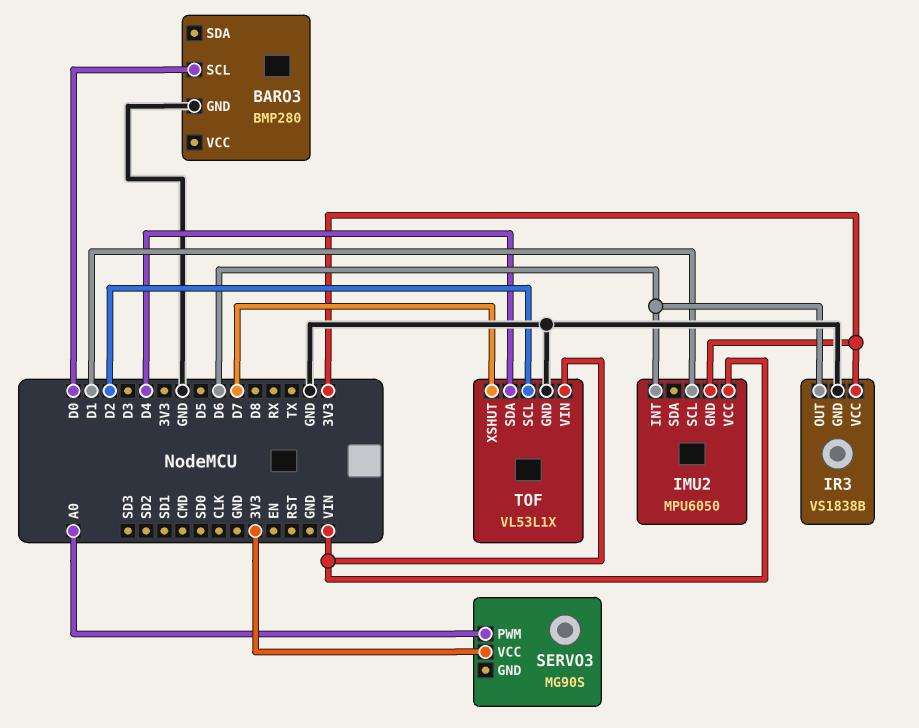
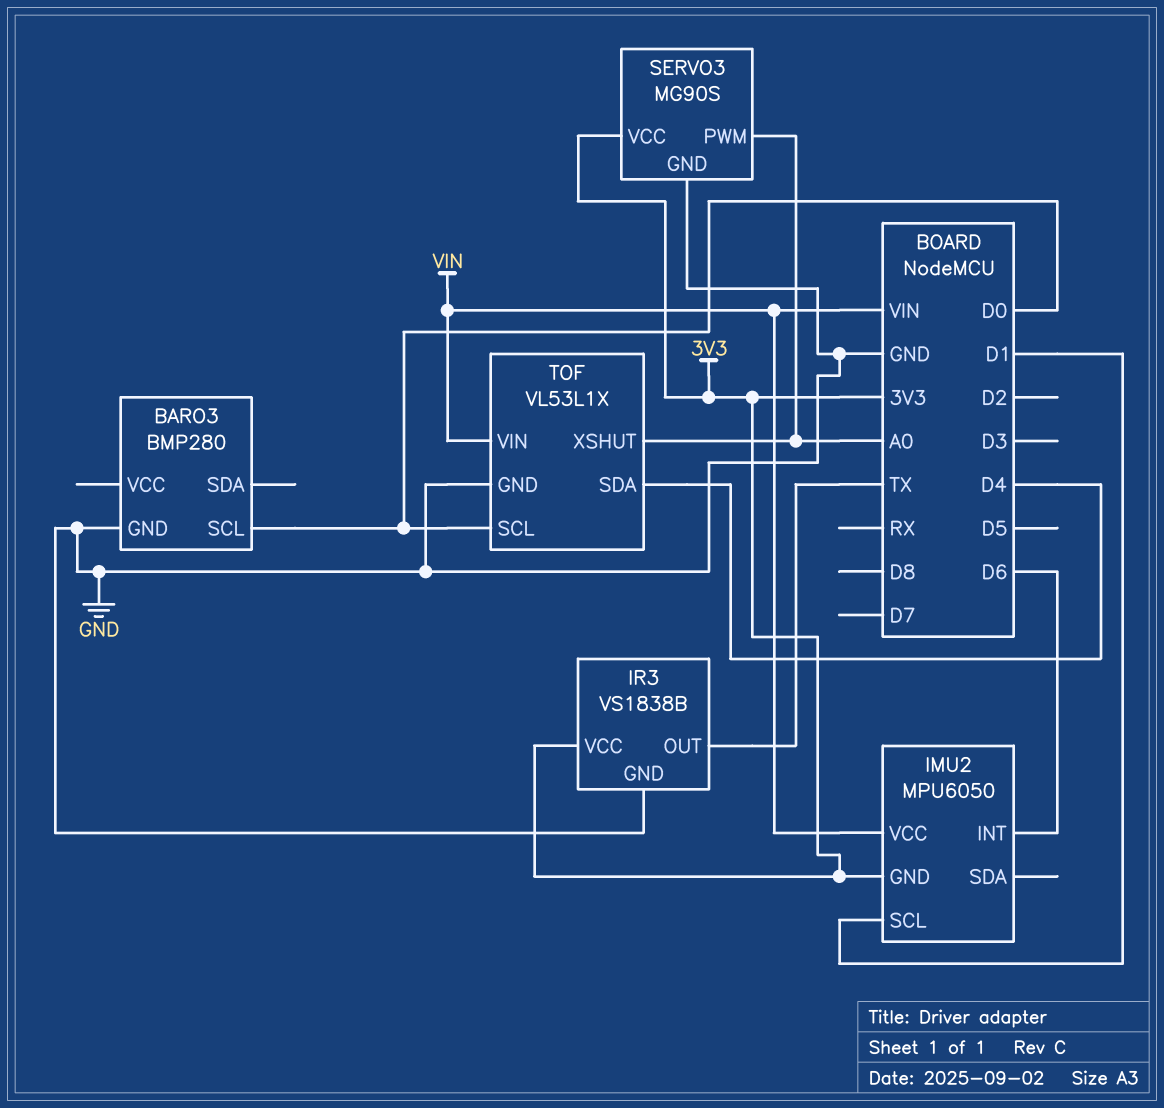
IR3 pin OUT: D6 -> TX
SERVO3 pin GND: none -> GND
TOF pin SCL: D2 -> D0
TOF pin XSHUT: D7 -> A0

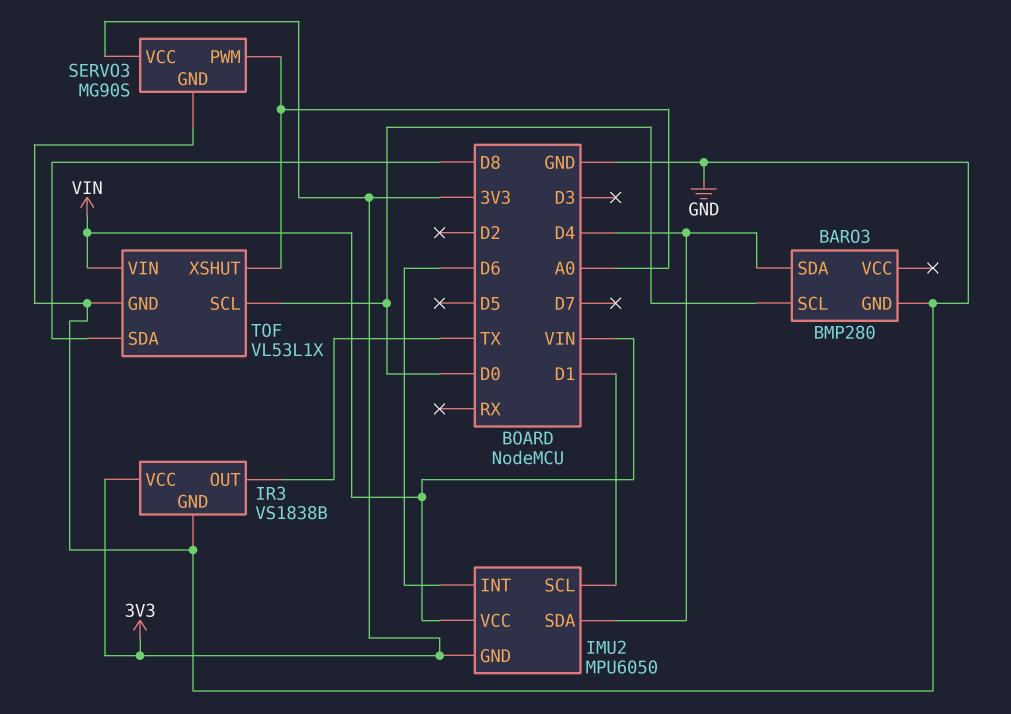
BARO3 pin SDA: none -> D4
IMU2 pin SDA: none -> D4
TOF pin SDA: D4 -> D8

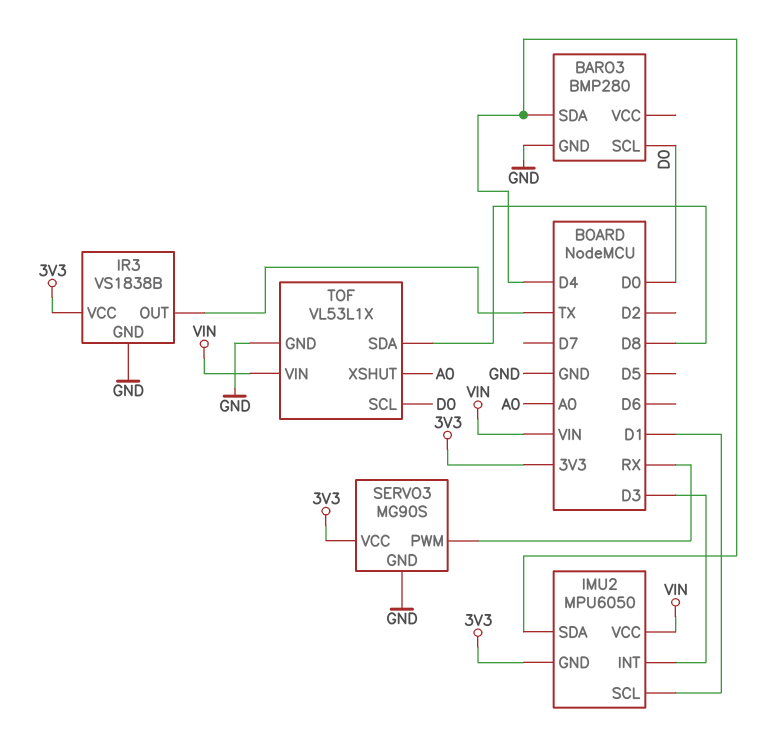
IMU2 pin INT: D6 -> D3
SERVO3 pin PWM: A0 -> RX

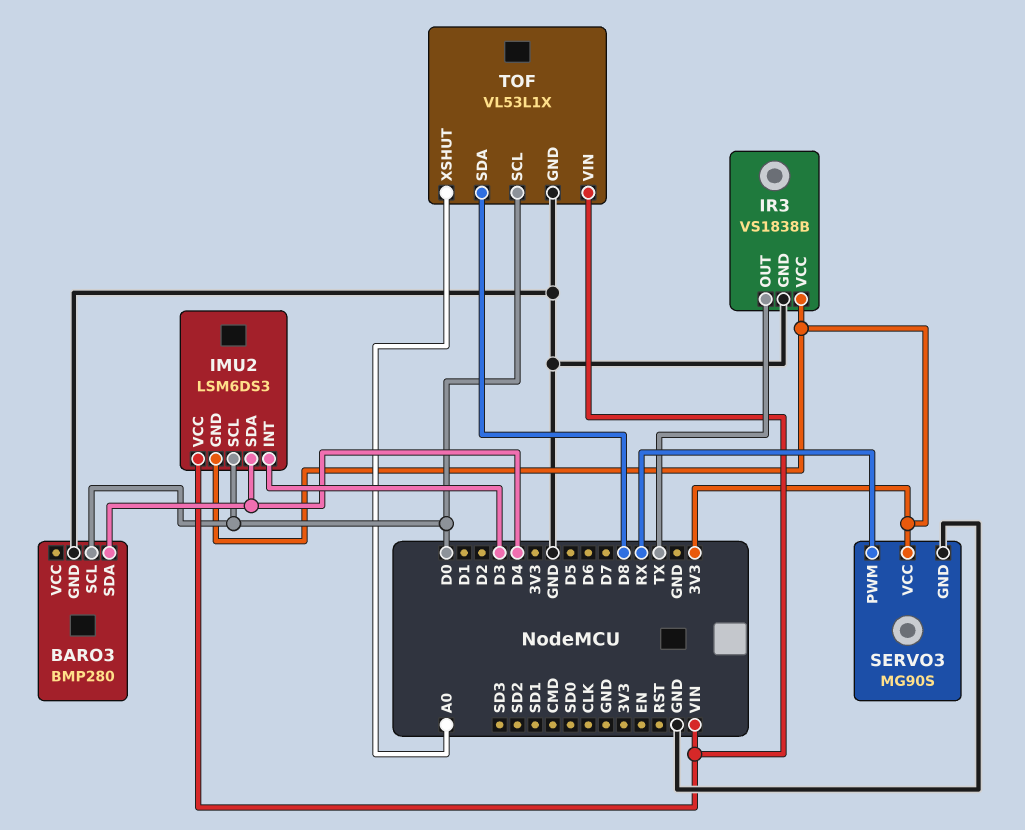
IMU2: MPU6050 -> LSM6DS3
IMU2 pin SCL: D1 -> D0

